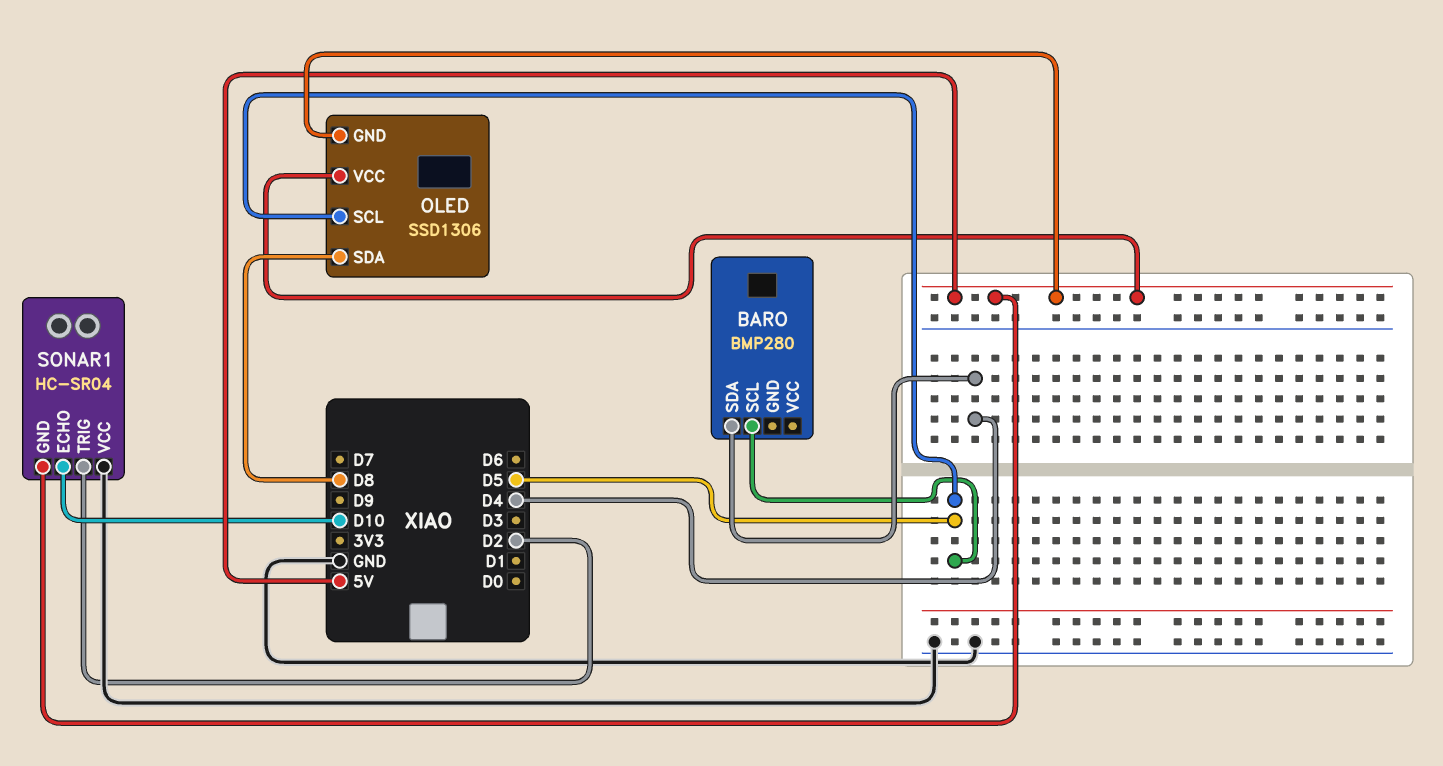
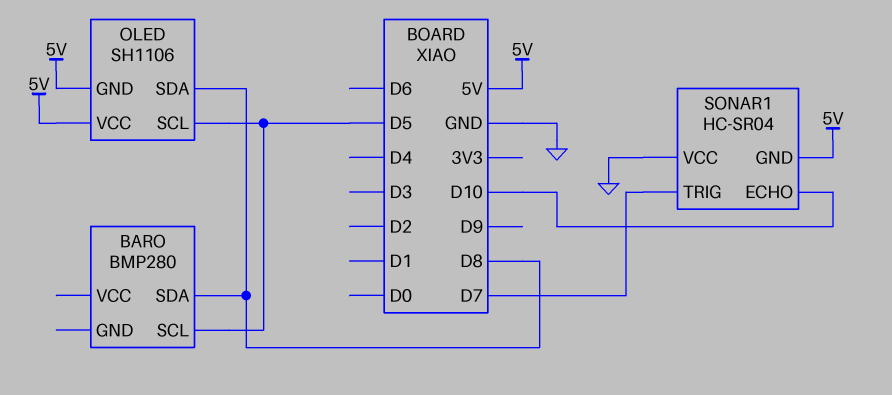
BARO pin SDA: D4 -> D8
OLED: SSD1306 -> SH1106
SONAR1 pin TRIG: D2 -> D7

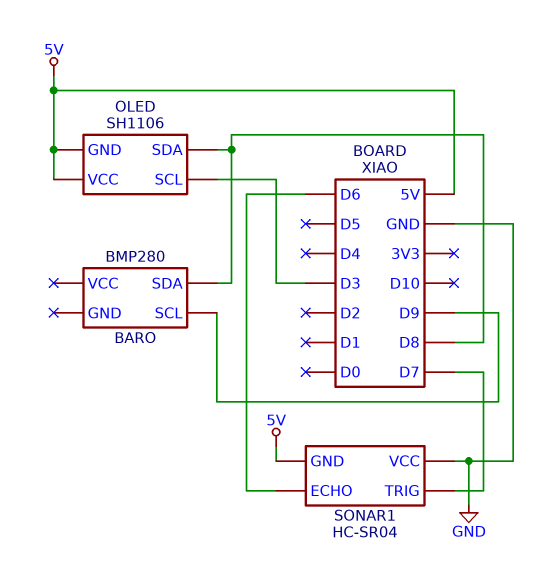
BARO pin SCL: D5 -> D9
OLED pin SCL: D5 -> D3
SONAR1 pin ECHO: D10 -> D6

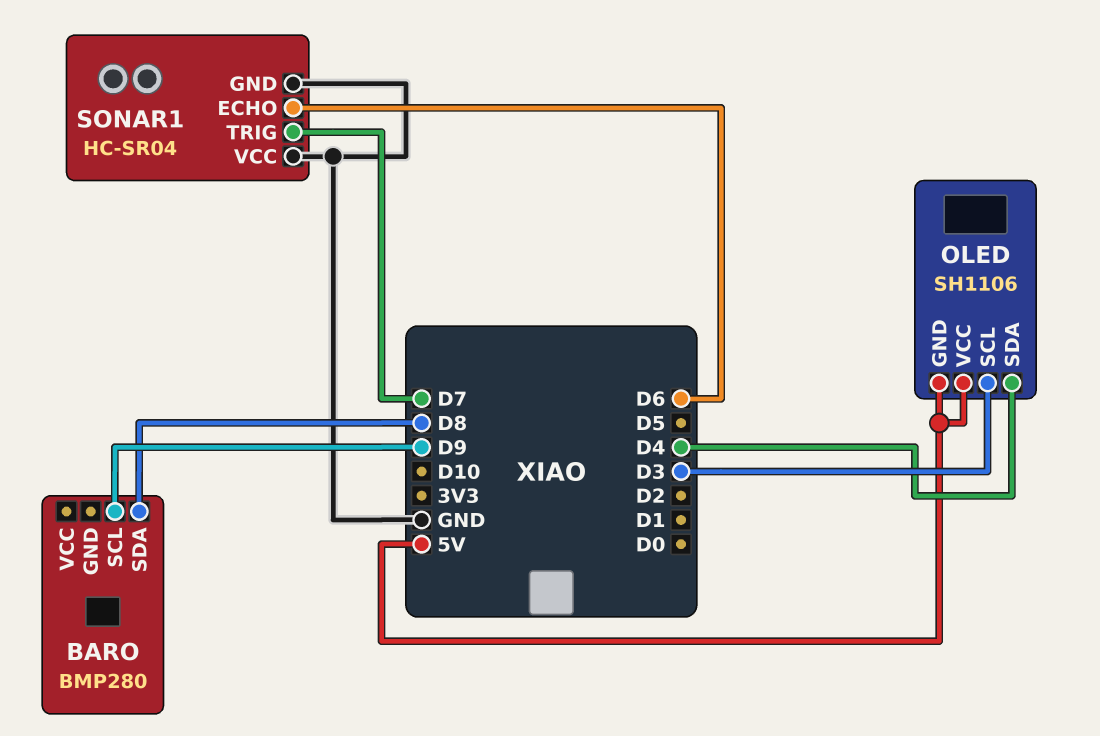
OLED pin SDA: D8 -> D4
SONAR1 pin GND: 5V -> GND

